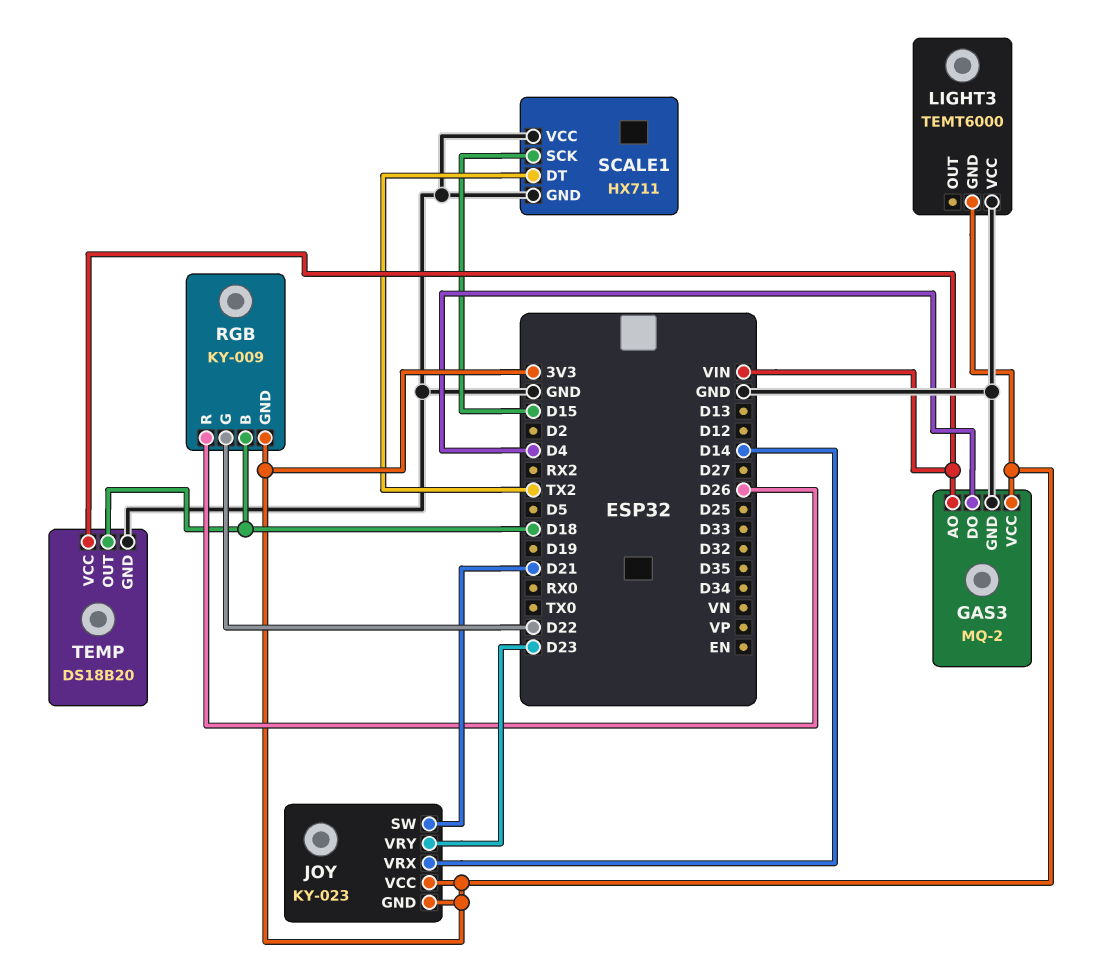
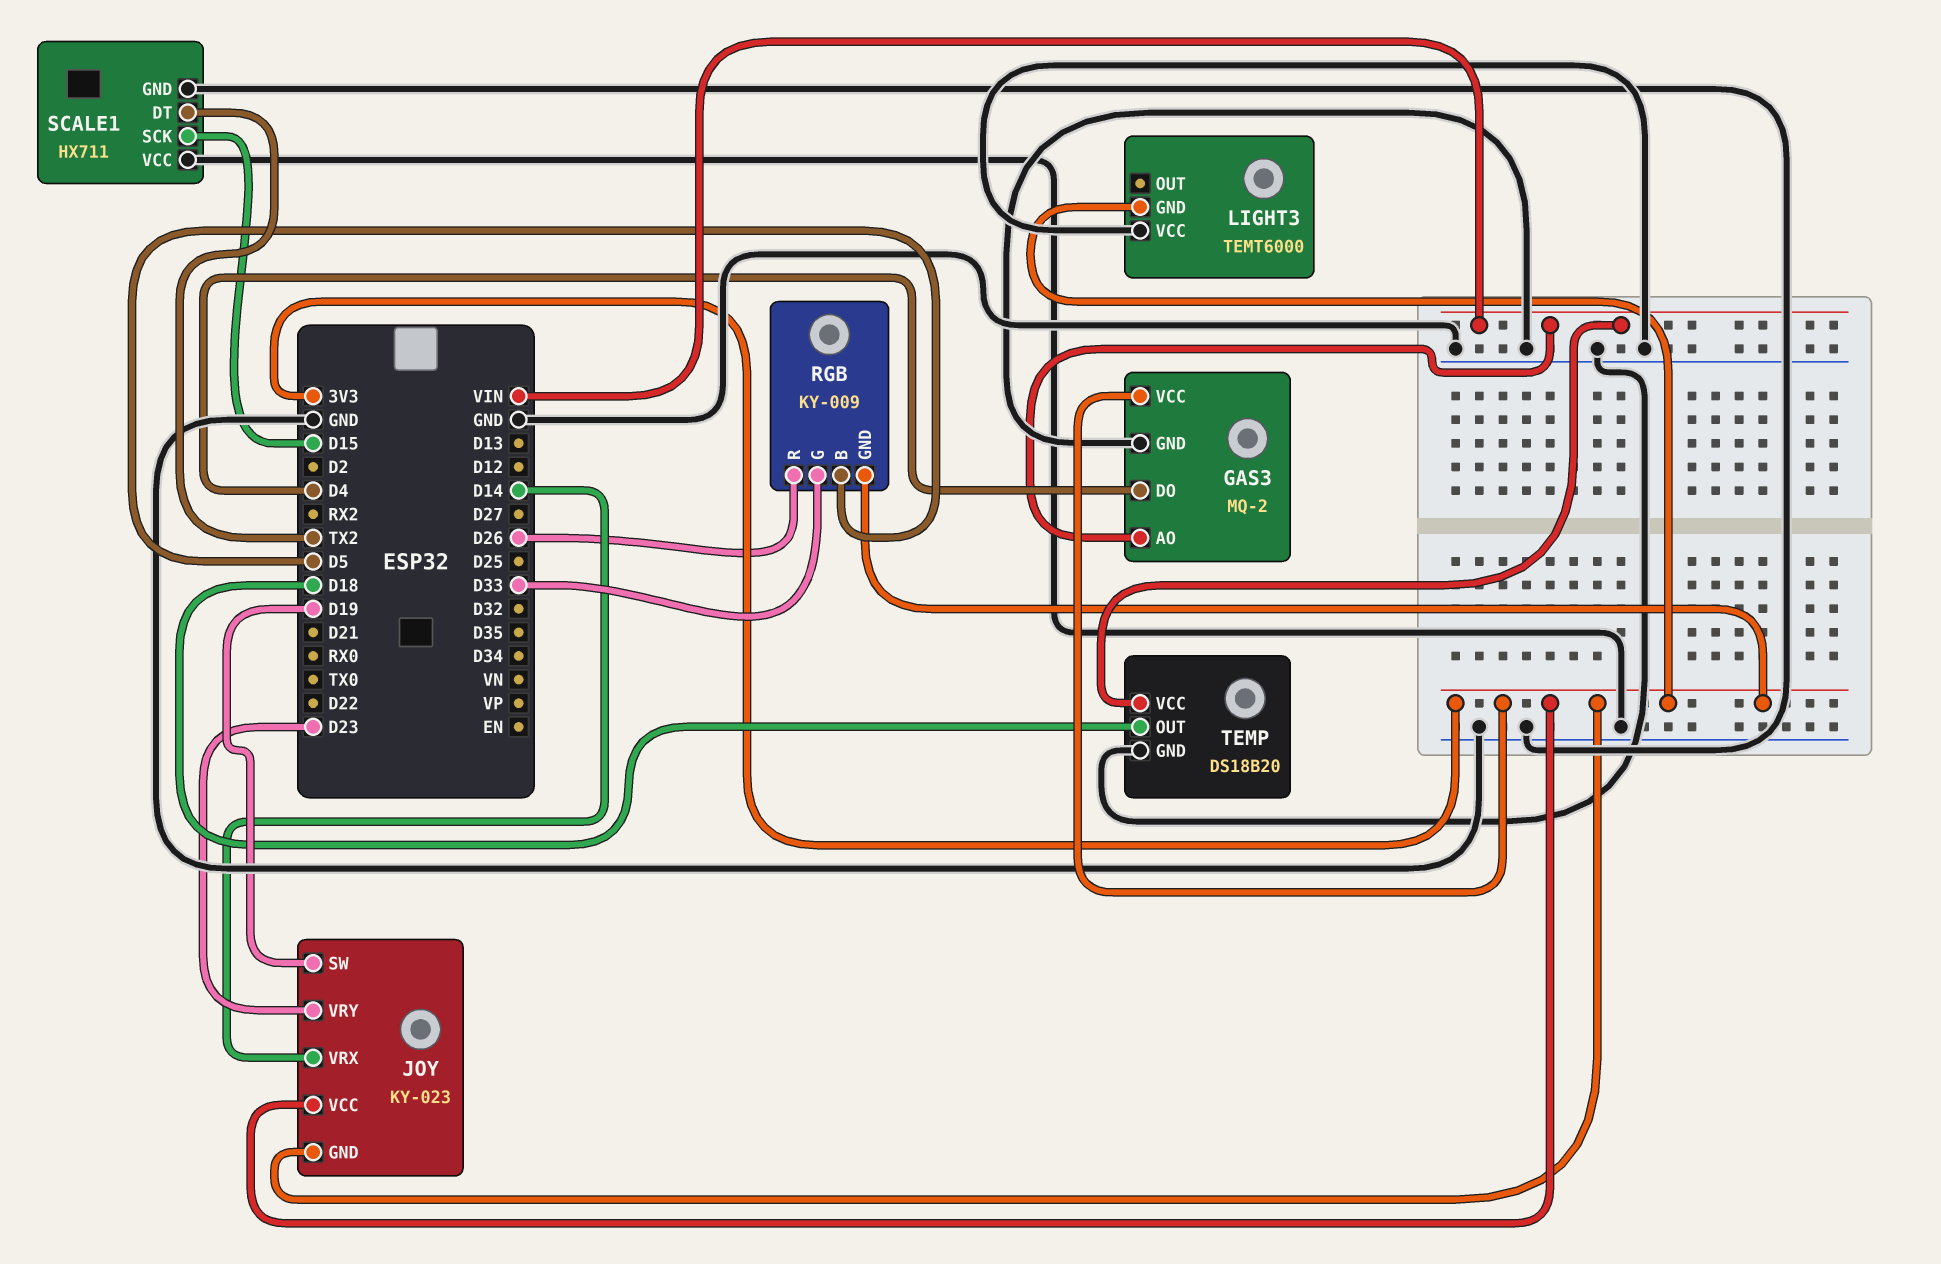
JOY pin SW: D21 -> D19
RGB pin B: D18 -> D5
RGB pin G: D22 -> D33

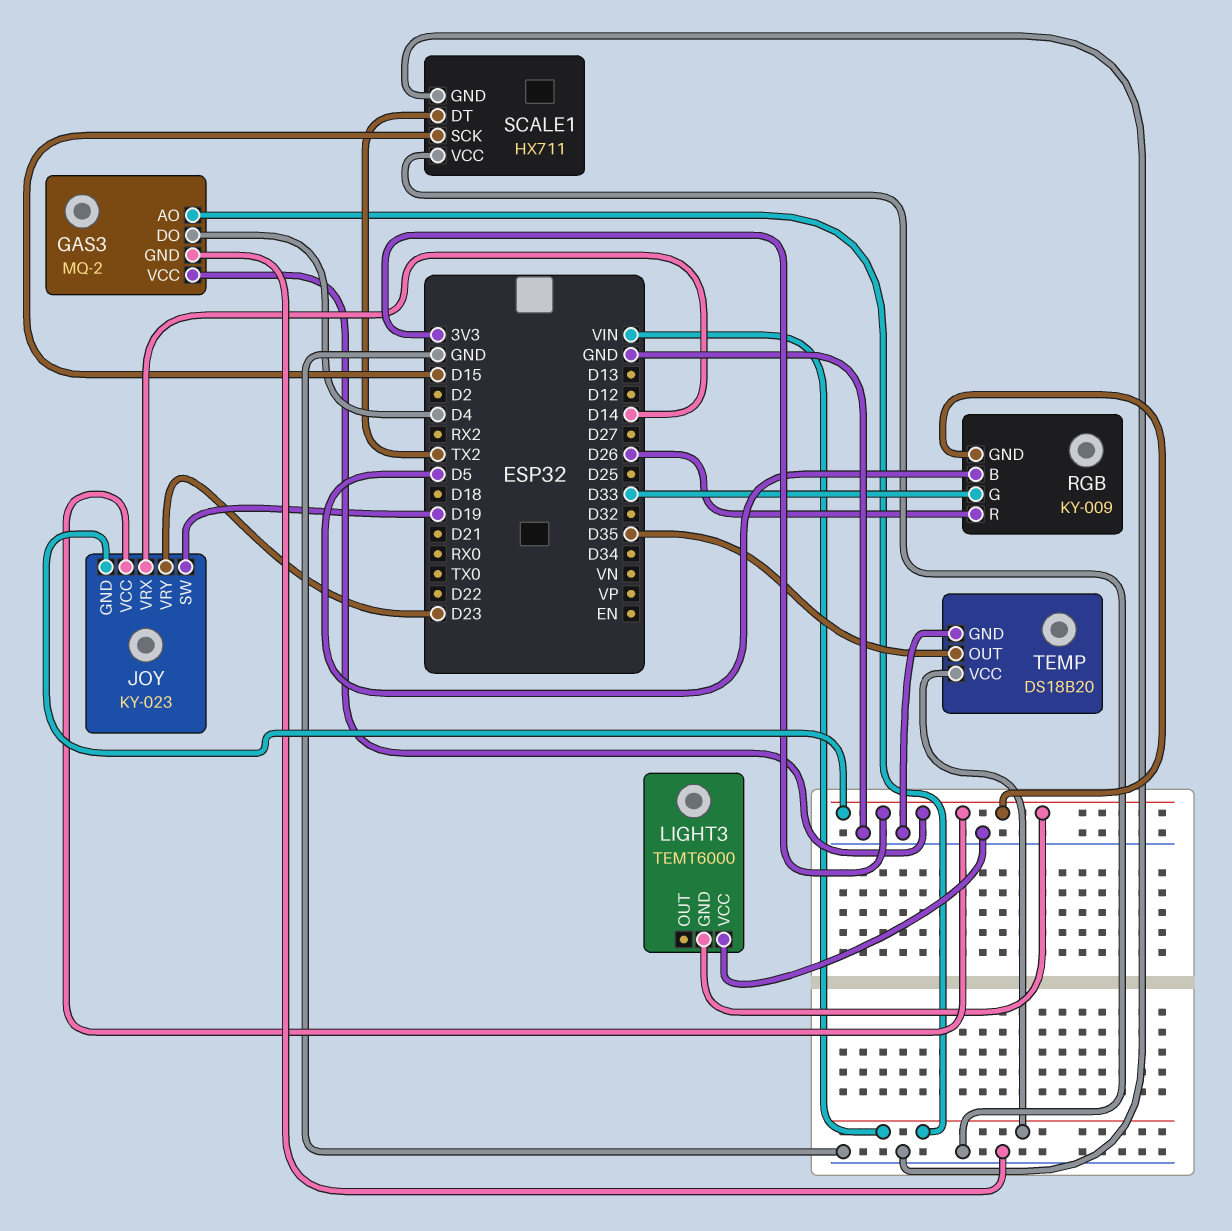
TEMP pin OUT: D18 -> D35

